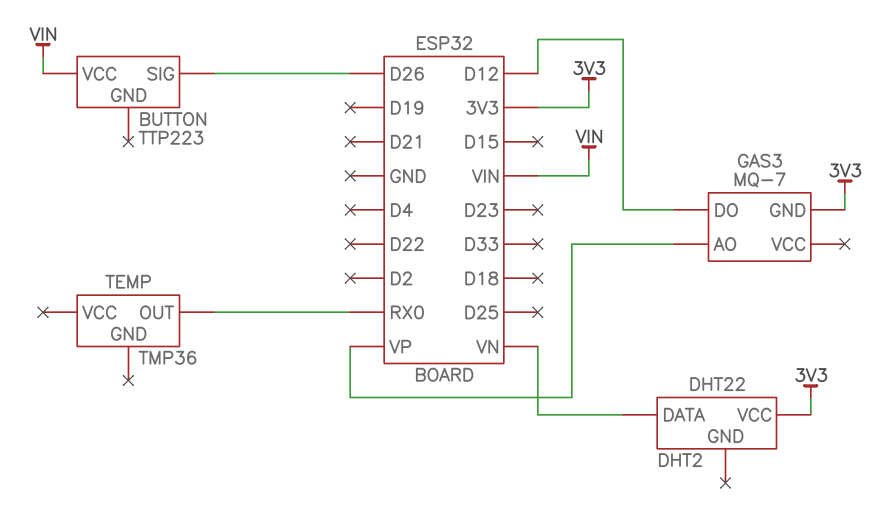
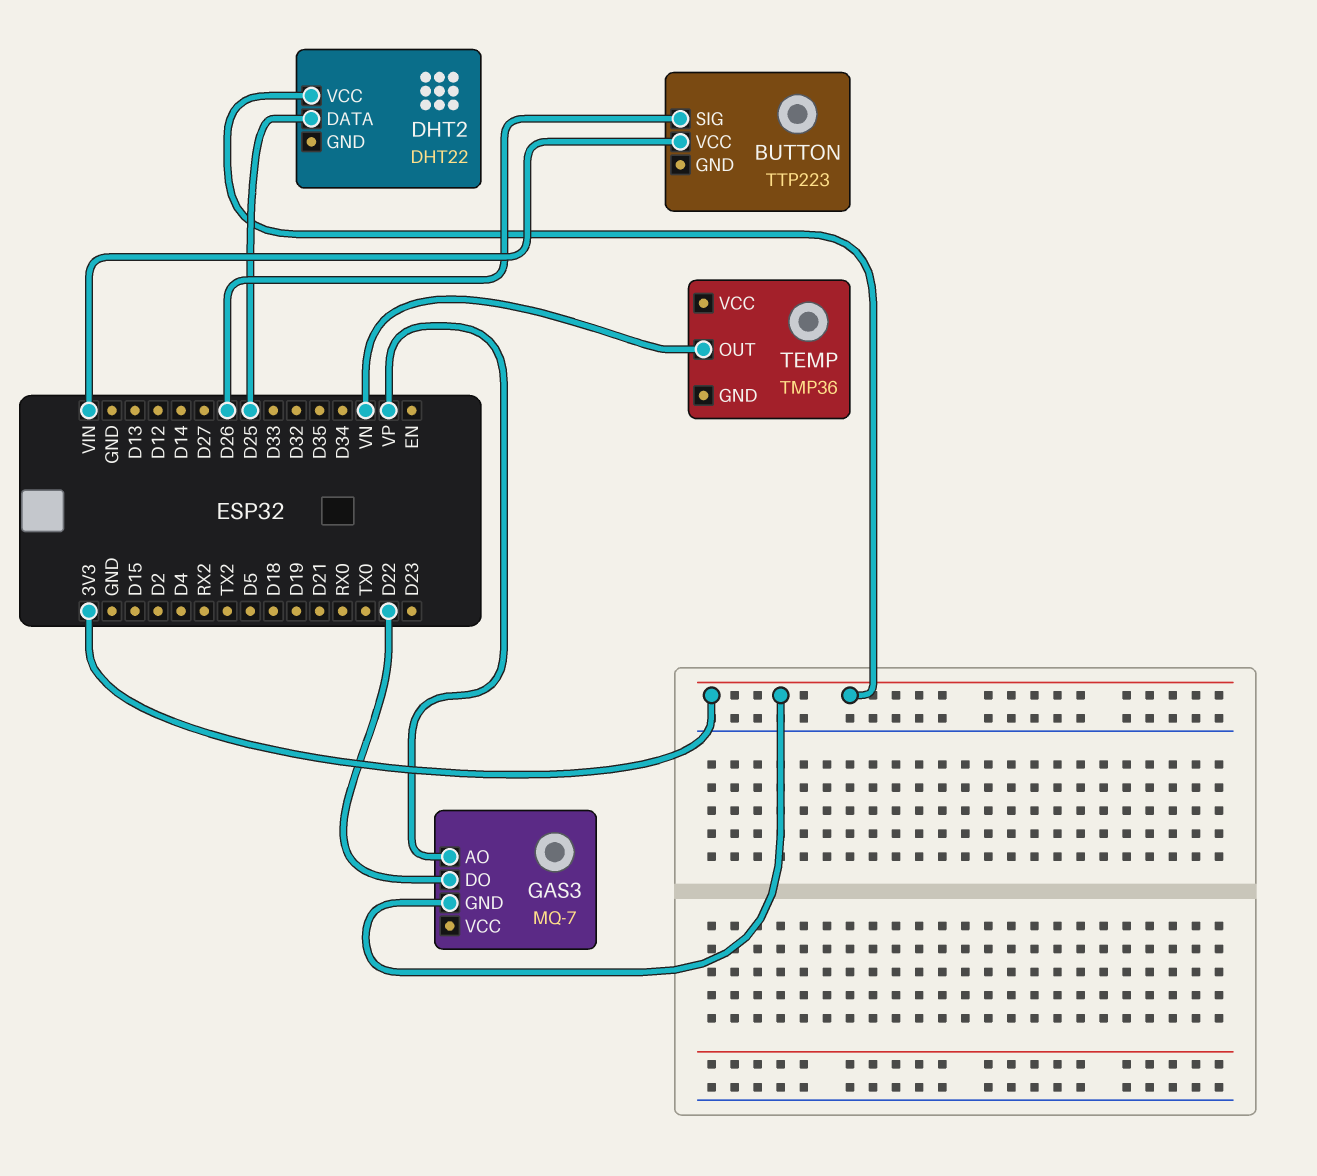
DHT2 pin DATA: VN -> D25
GAS3 pin DO: D12 -> D22
TEMP pin OUT: RX0 -> VN

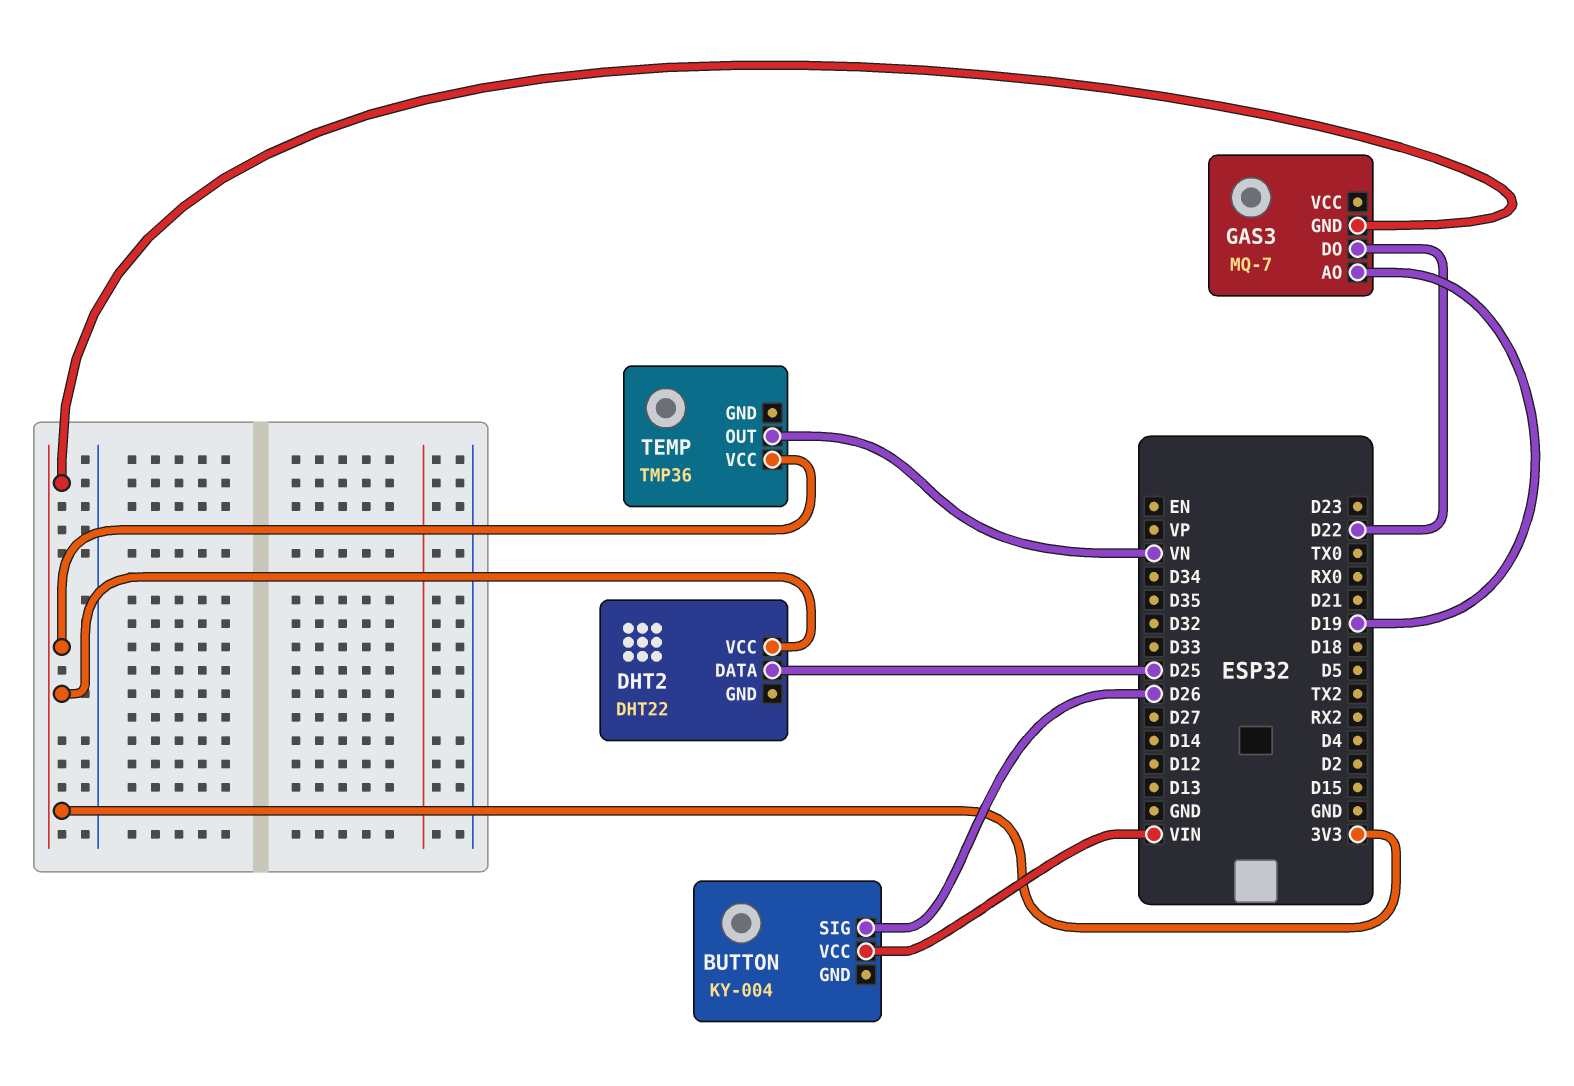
BUTTON: TTP223 -> KY-004
GAS3 pin AO: VP -> D19
TEMP pin VCC: none -> 3V3

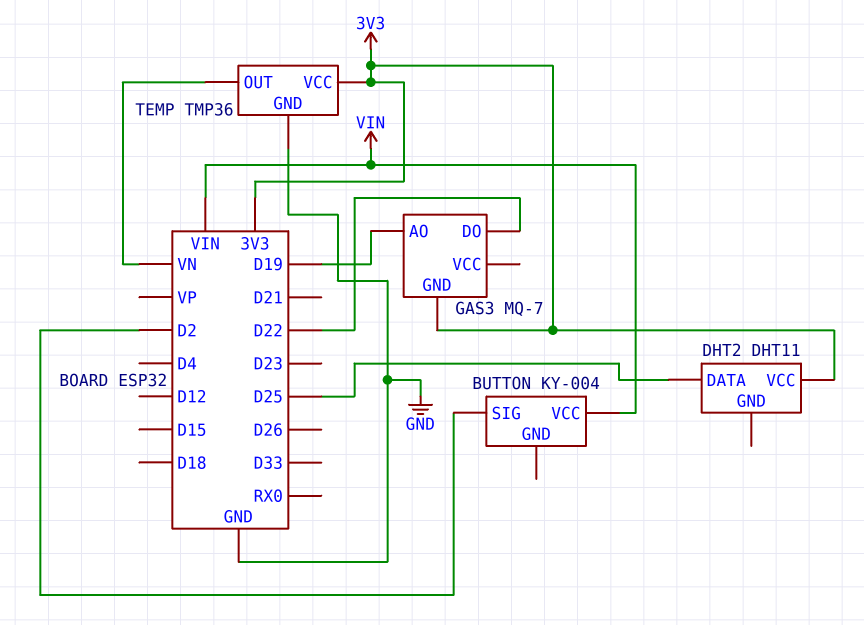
BUTTON pin SIG: D26 -> D2
DHT2: DHT22 -> DHT11
TEMP pin GND: none -> GND

